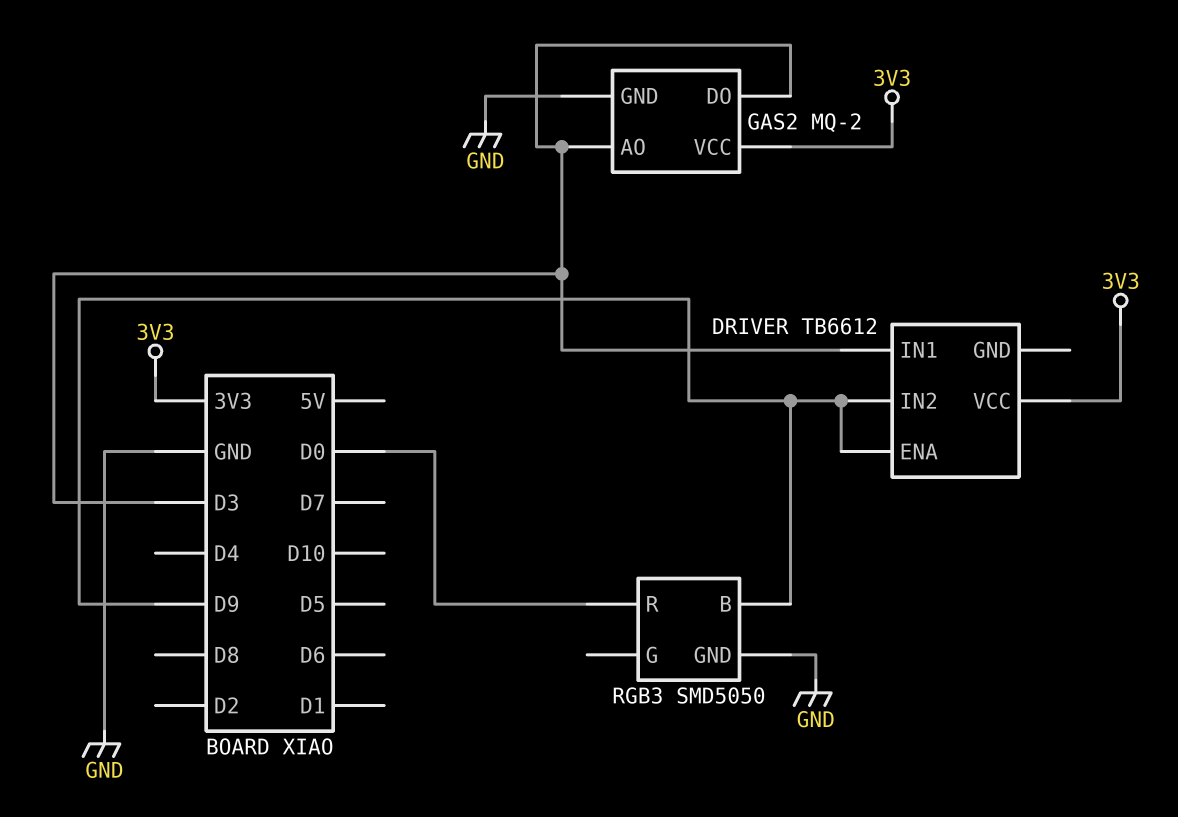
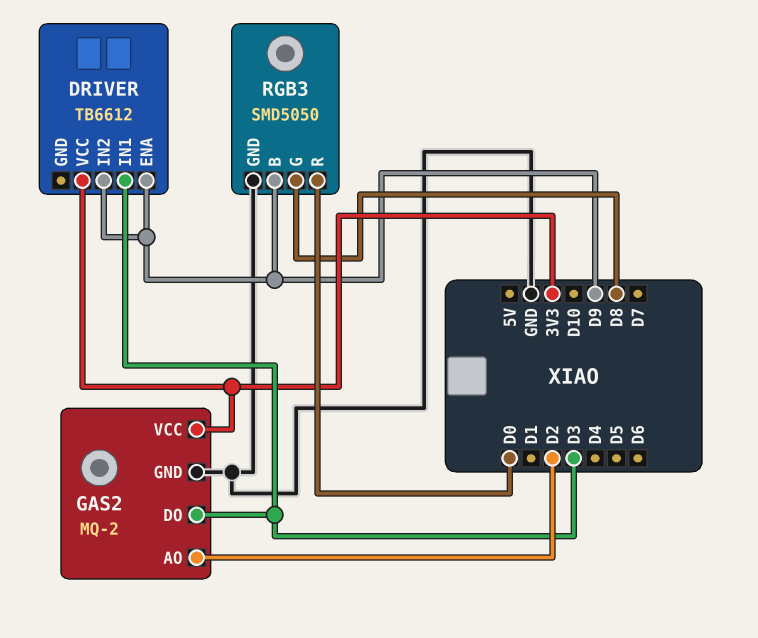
GAS2 pin AO: D3 -> D2
RGB3 pin G: none -> D8

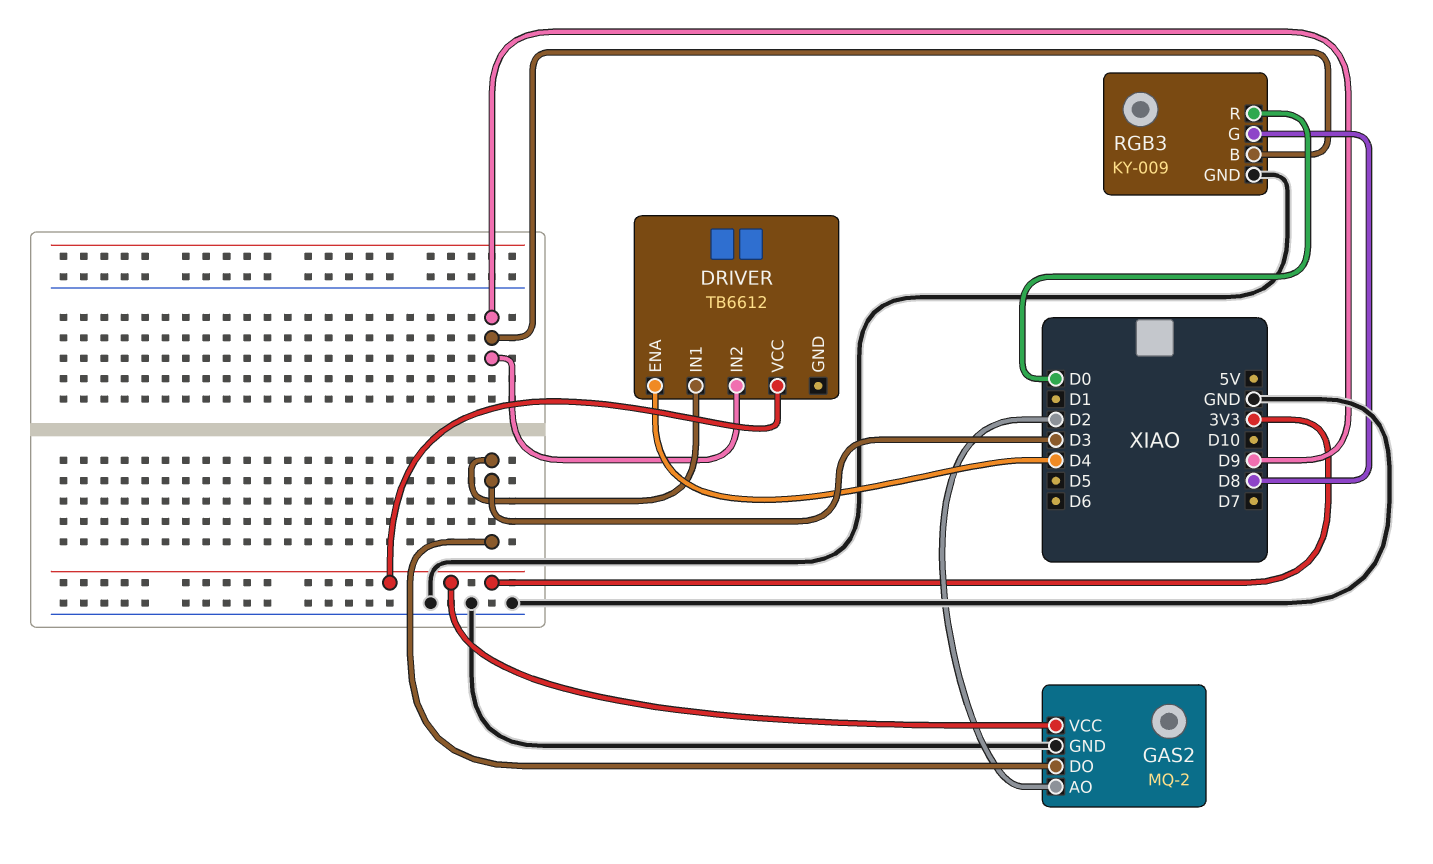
DRIVER pin ENA: D9 -> D4
RGB3: SMD5050 -> KY-009

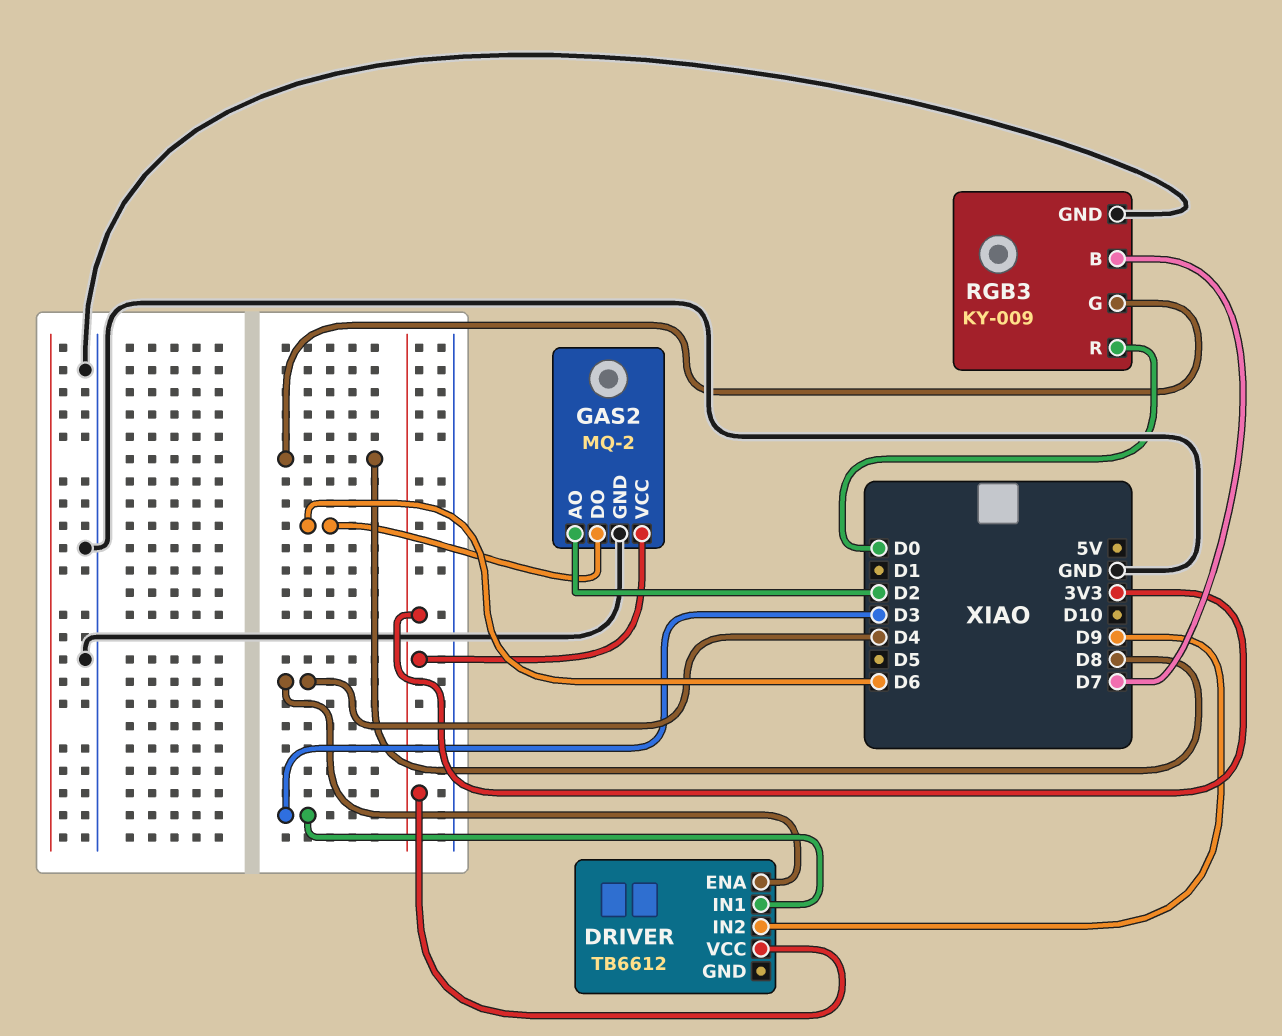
GAS2 pin DO: D3 -> D6
RGB3 pin B: D9 -> D7

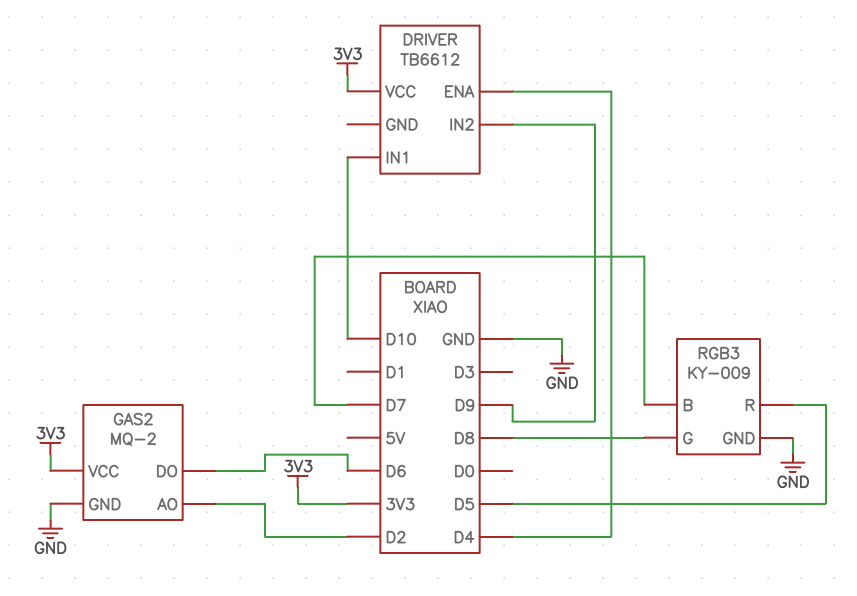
DRIVER pin IN1: D3 -> D10
RGB3 pin R: D0 -> D5

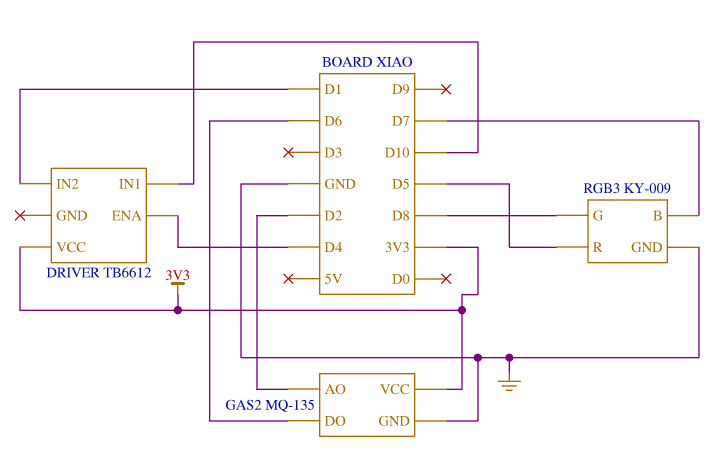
DRIVER pin IN2: D9 -> D1
GAS2: MQ-2 -> MQ-135

